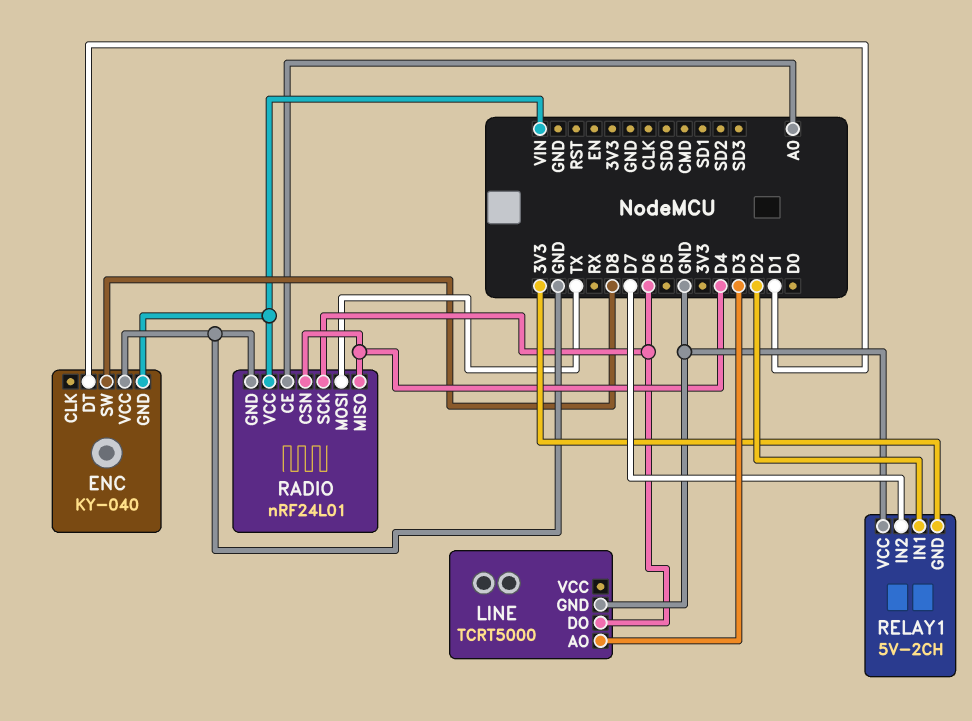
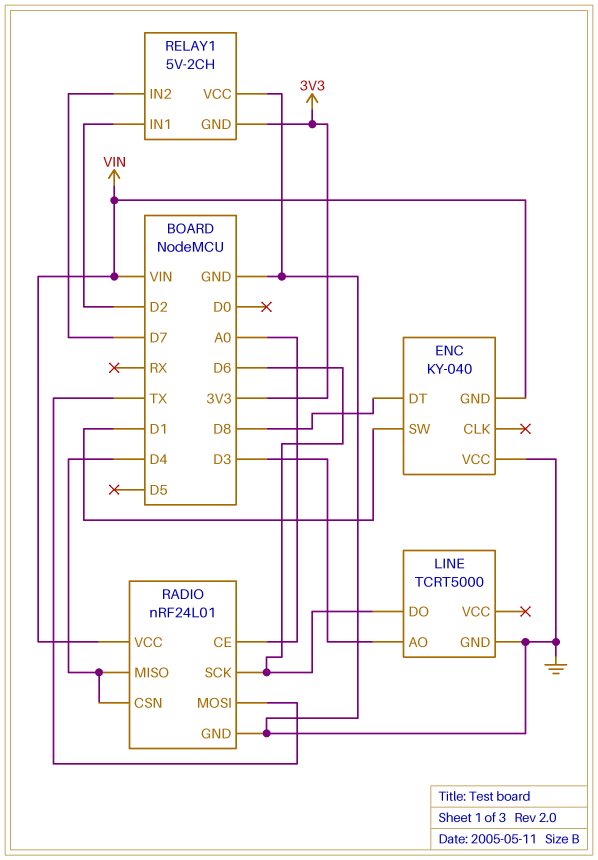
ENC pin DT: D1 -> D8
ENC pin SW: D8 -> D1

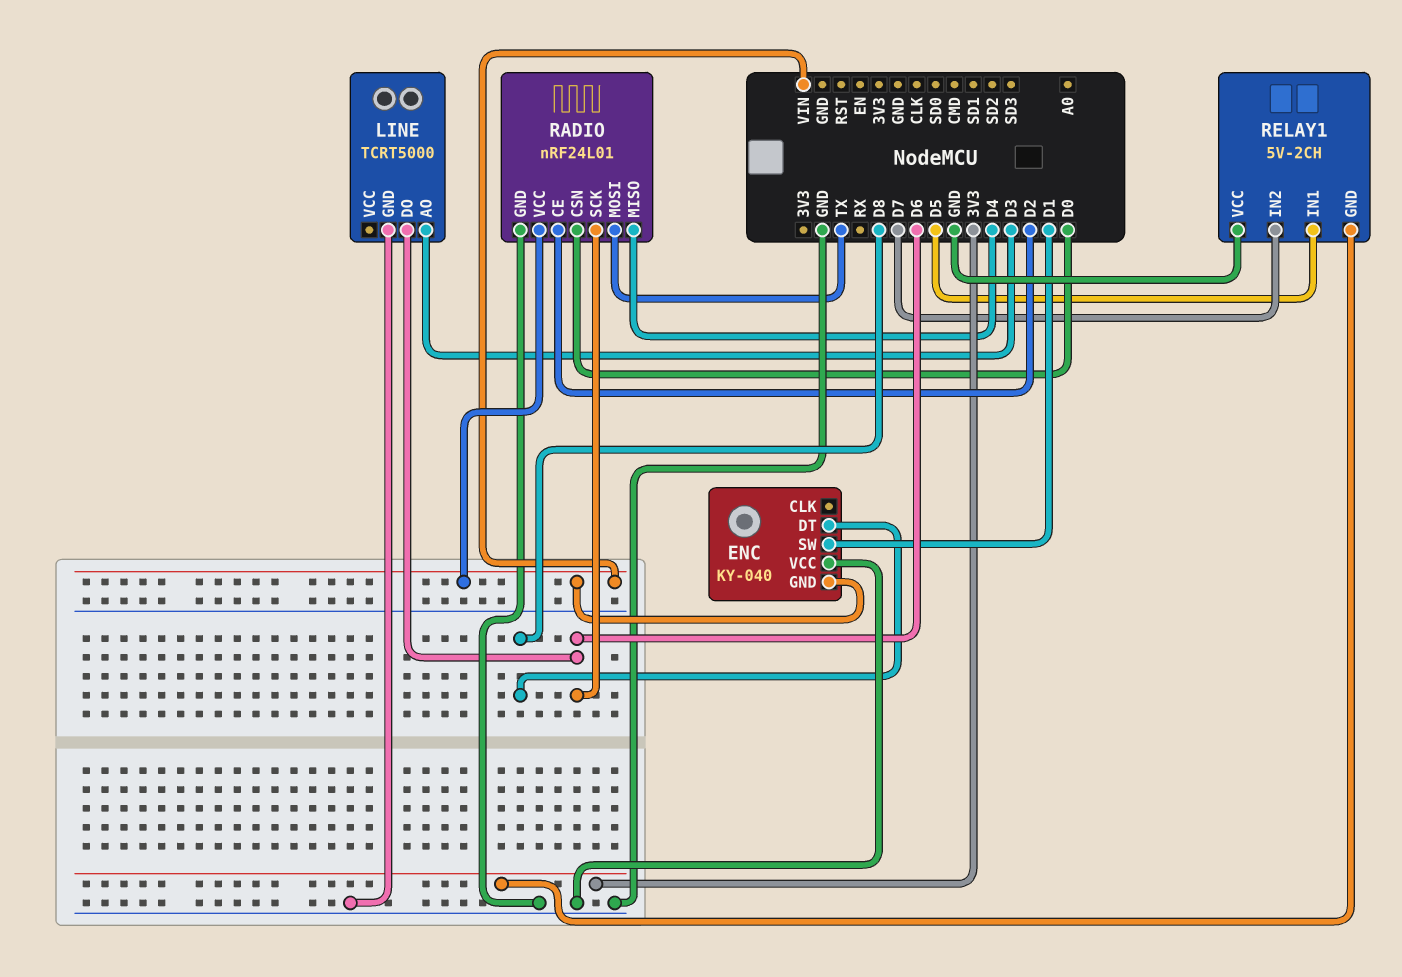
RADIO pin CE: A0 -> D2
RADIO pin CSN: D4 -> D0
RELAY1 pin IN1: D2 -> D5

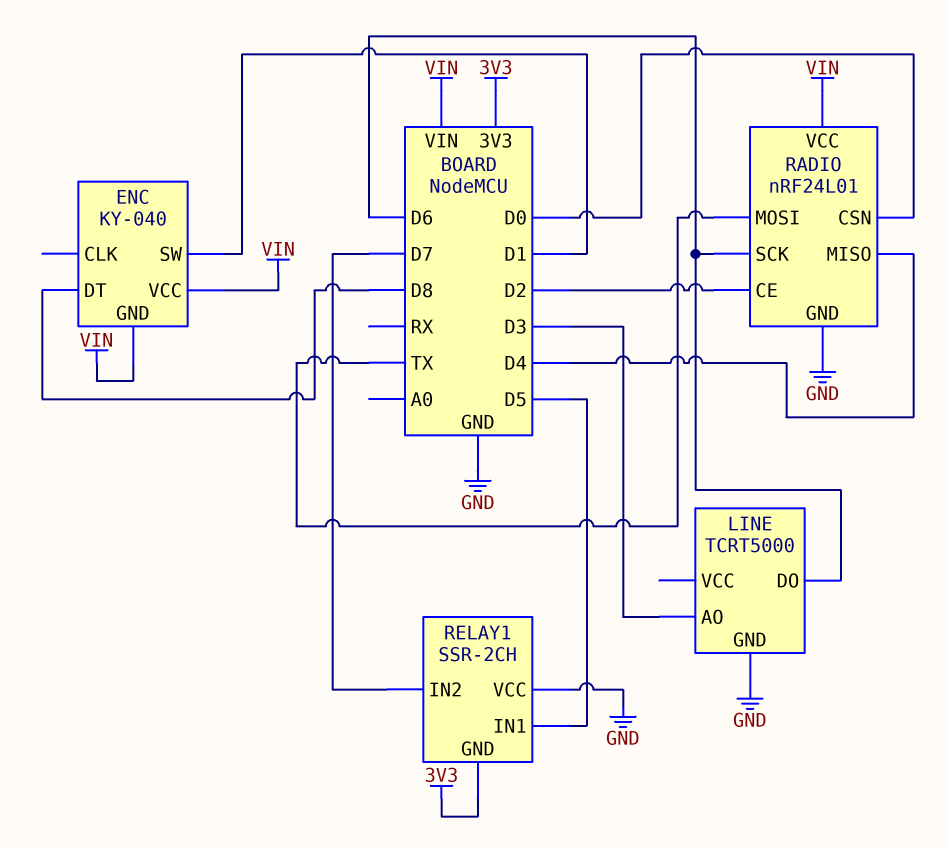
ENC pin VCC: GND -> VIN
RELAY1: 5V-2CH -> SSR-2CH

